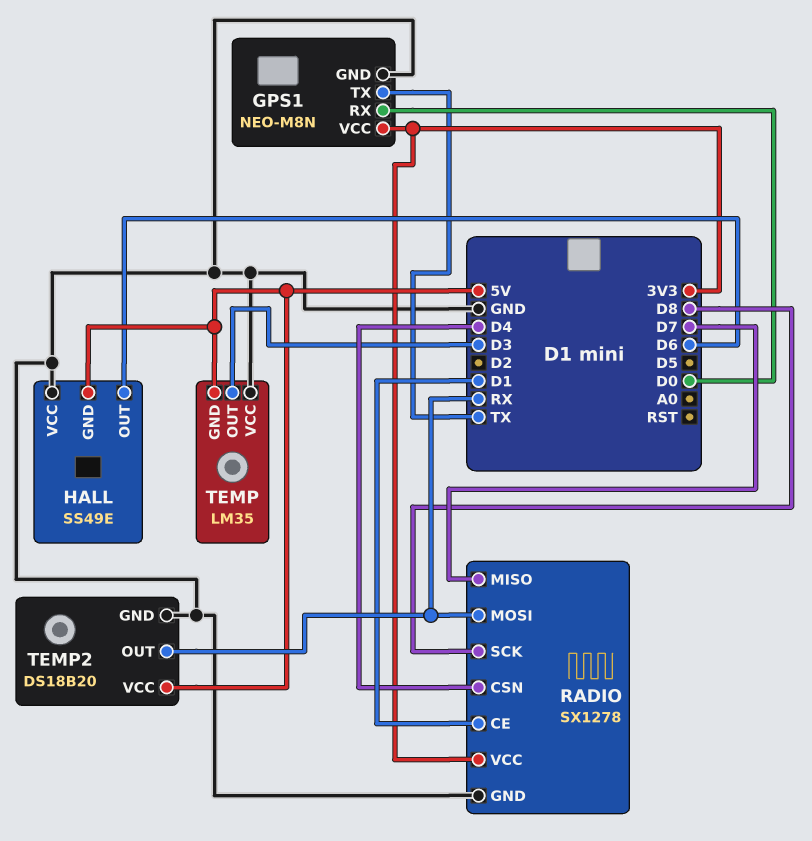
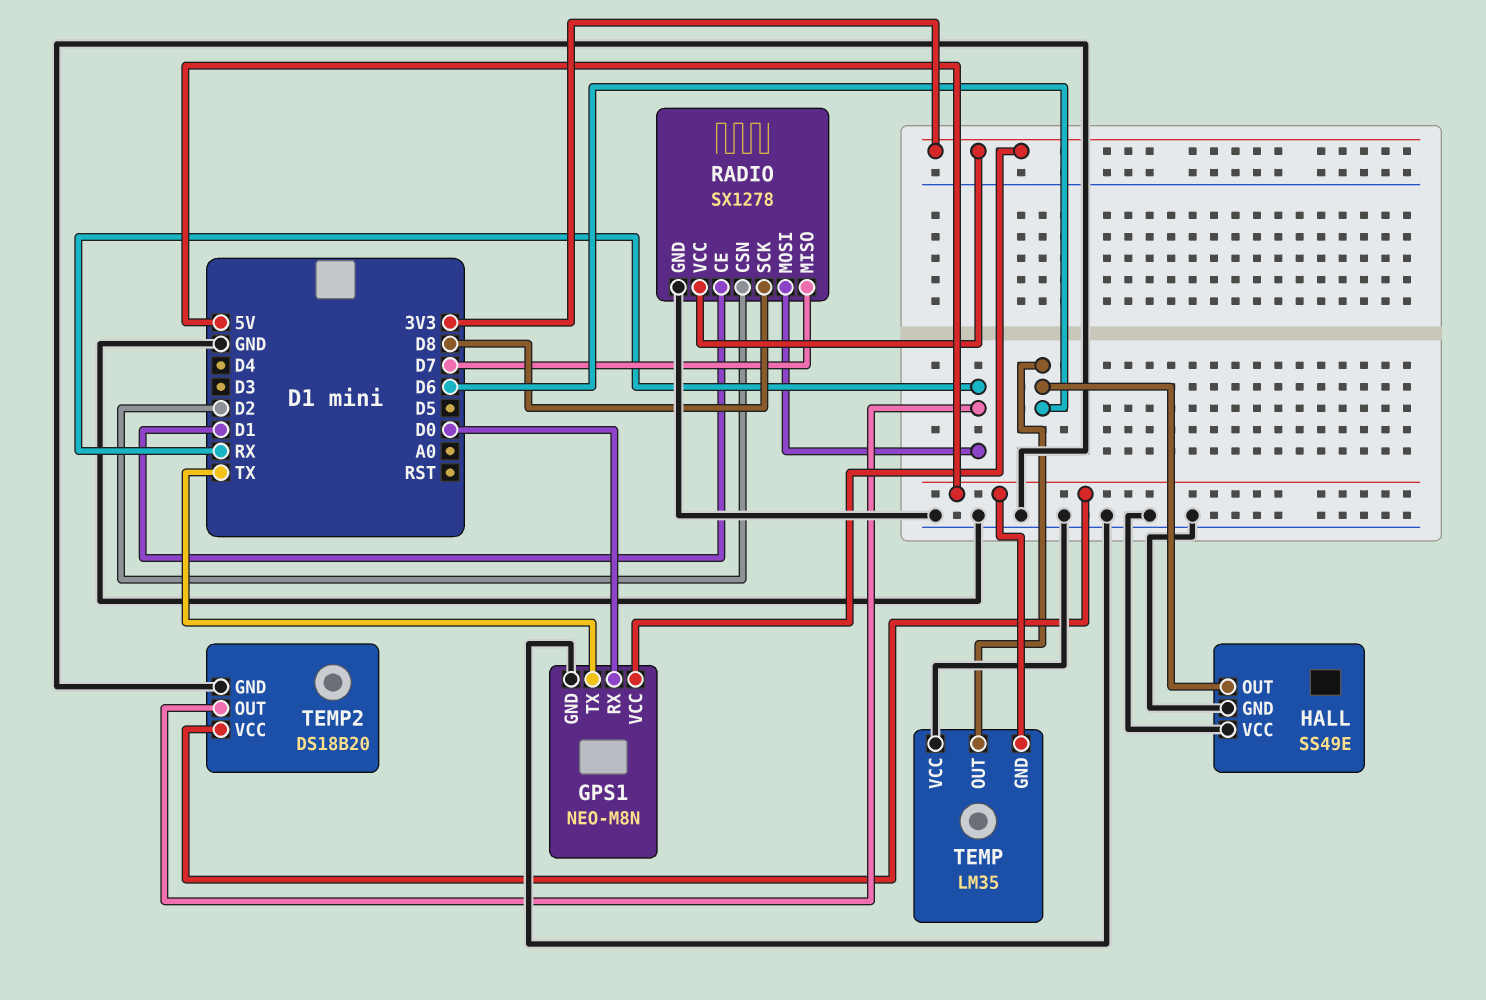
HALL pin GND: 5V -> GND
RADIO pin CSN: D4 -> D2
TEMP pin OUT: D3 -> D6

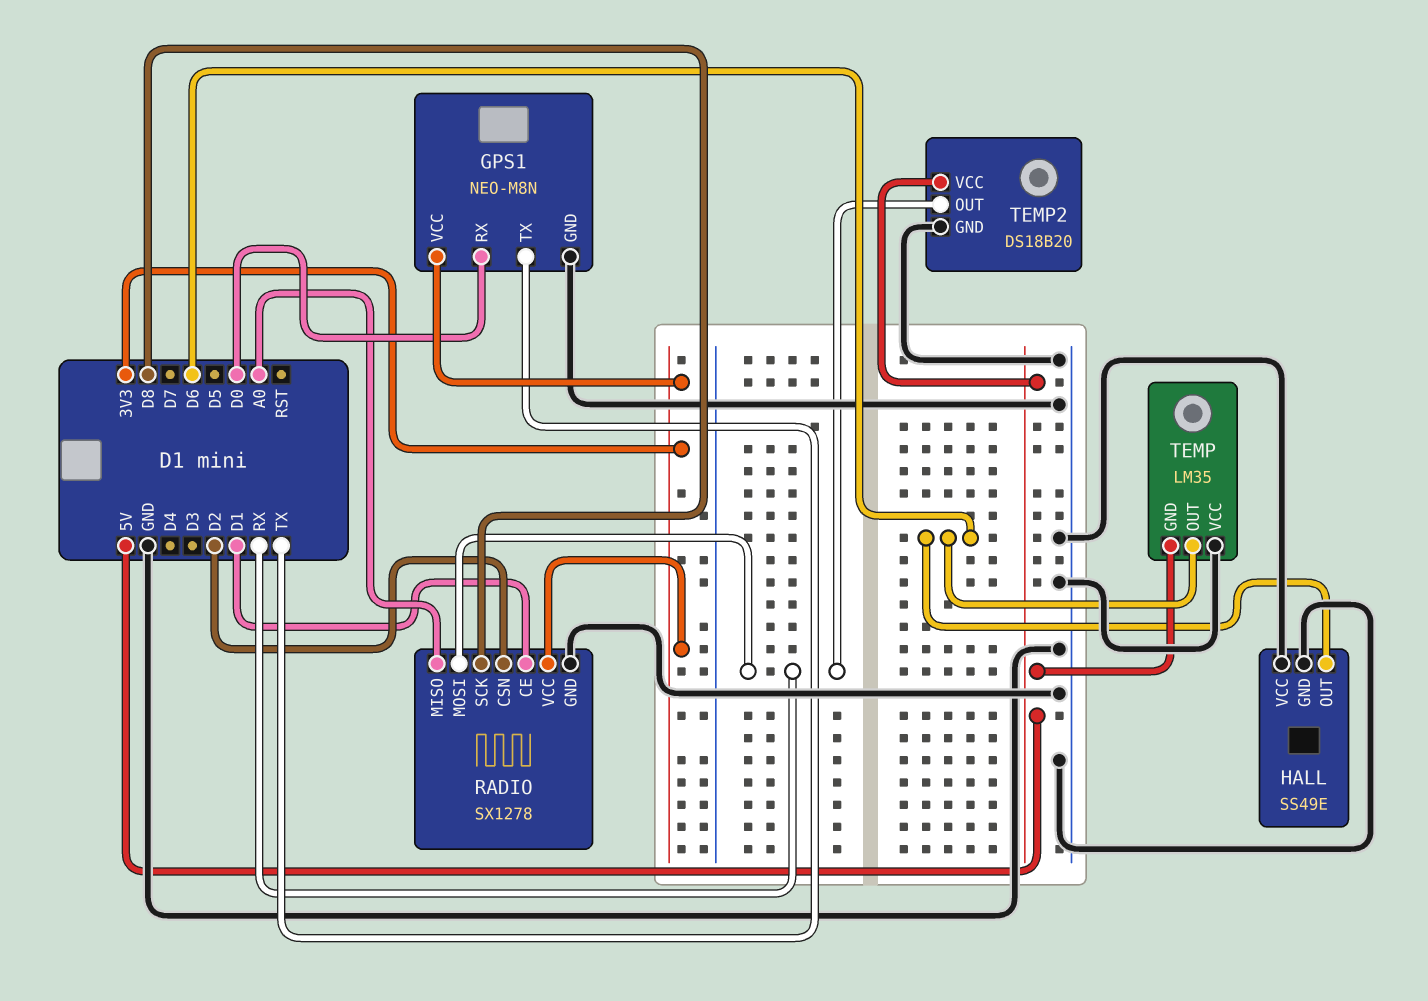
RADIO pin MISO: D7 -> A0

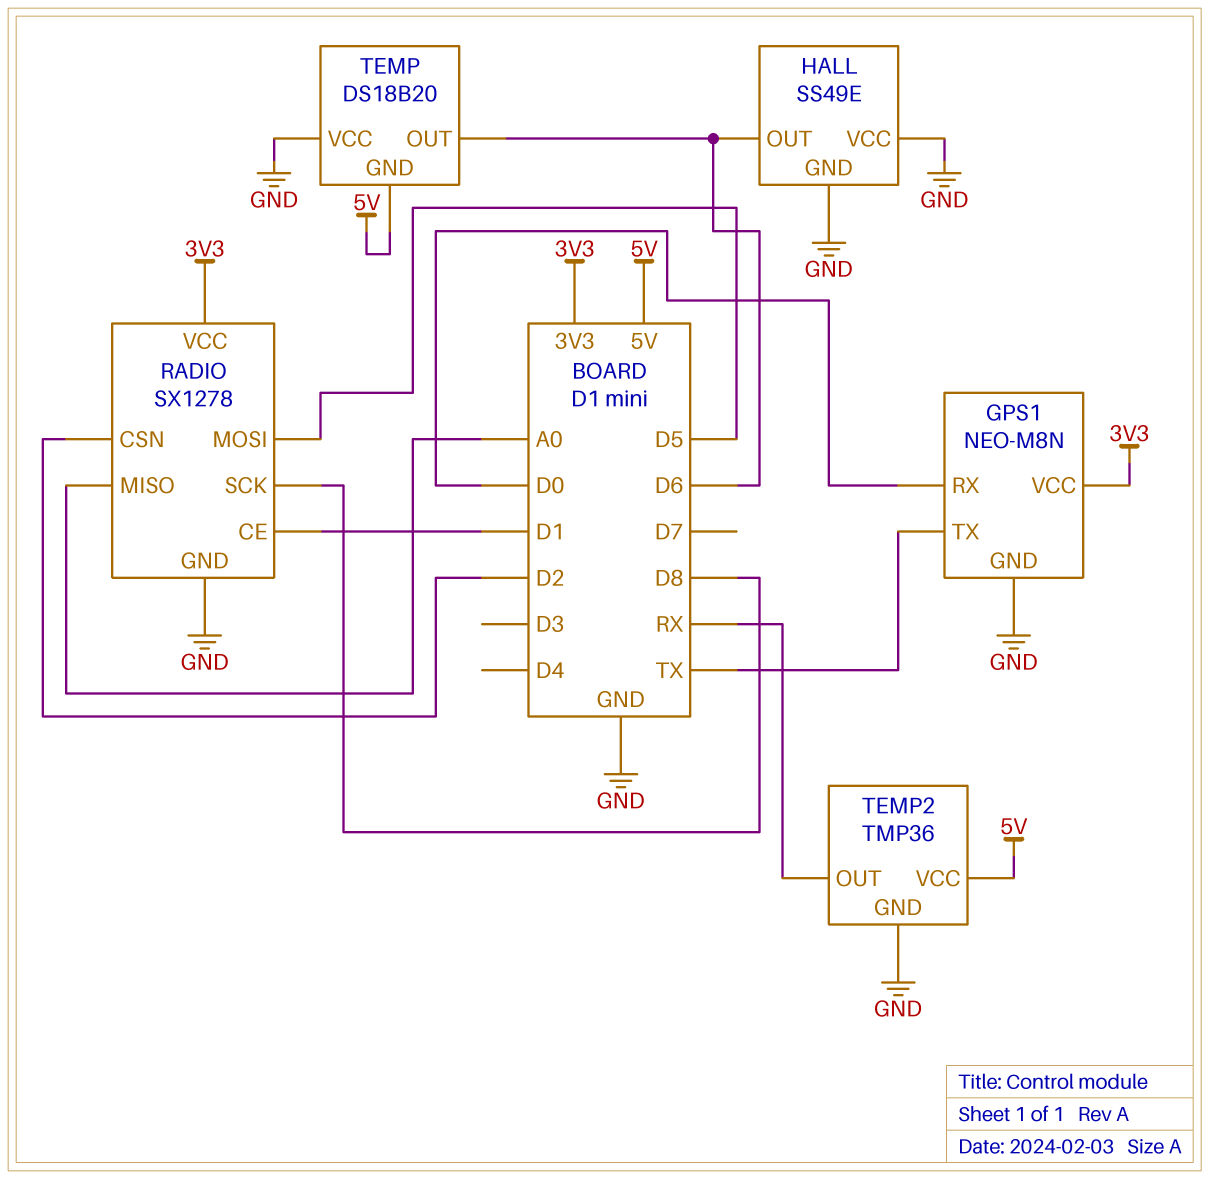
RADIO pin MOSI: RX -> D5
TEMP: LM35 -> DS18B20
TEMP2: DS18B20 -> TMP36

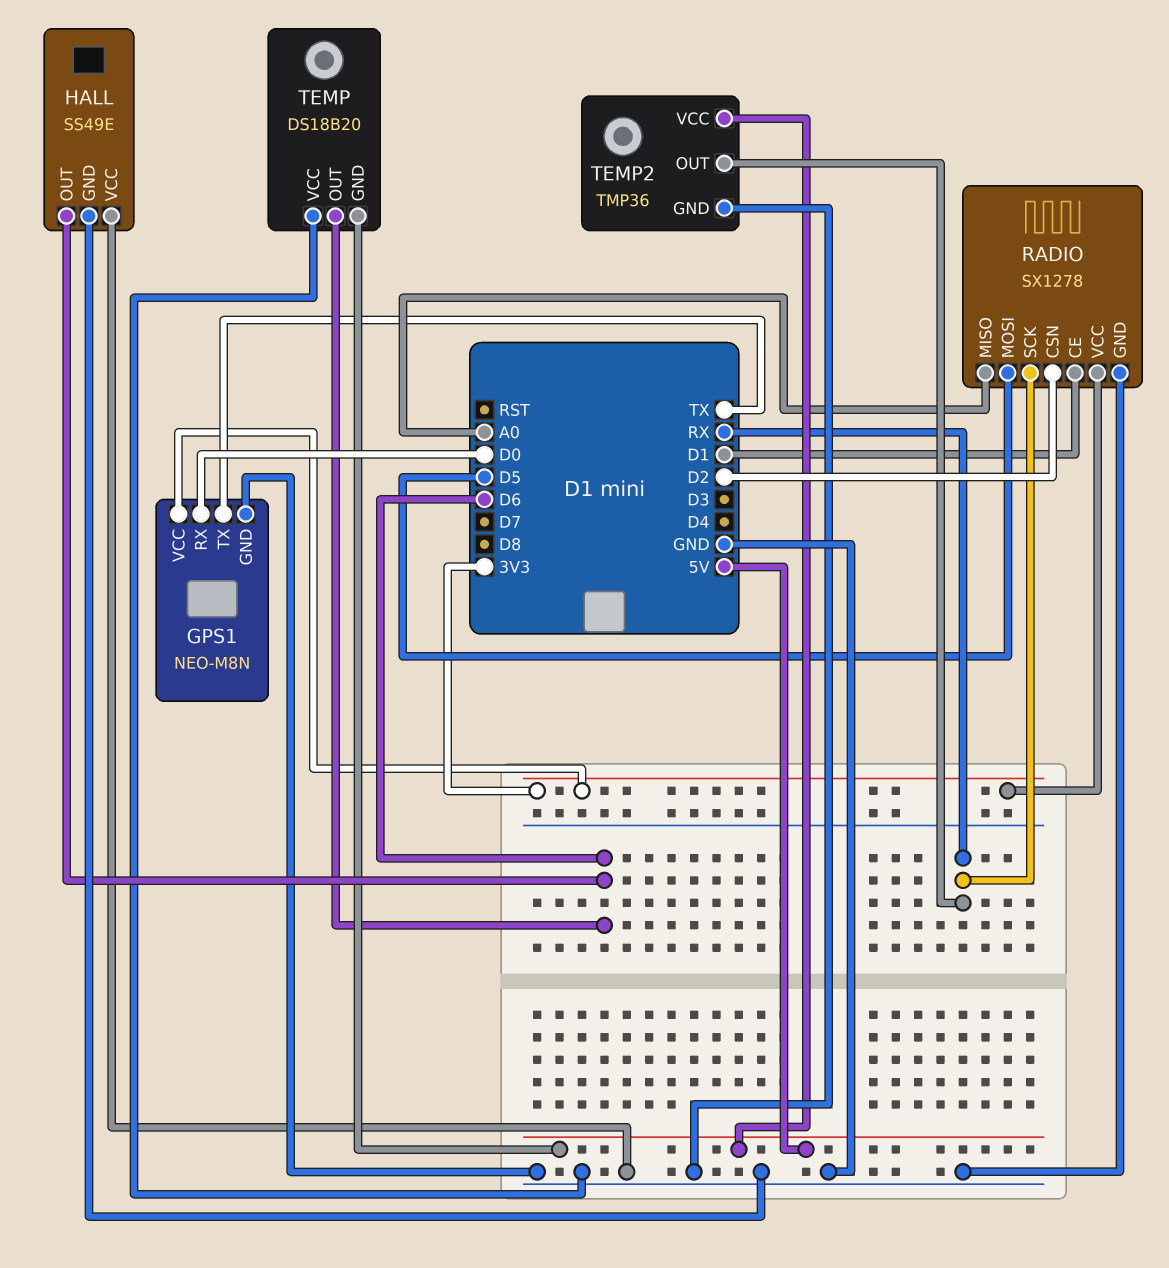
RADIO pin SCK: D8 -> RX

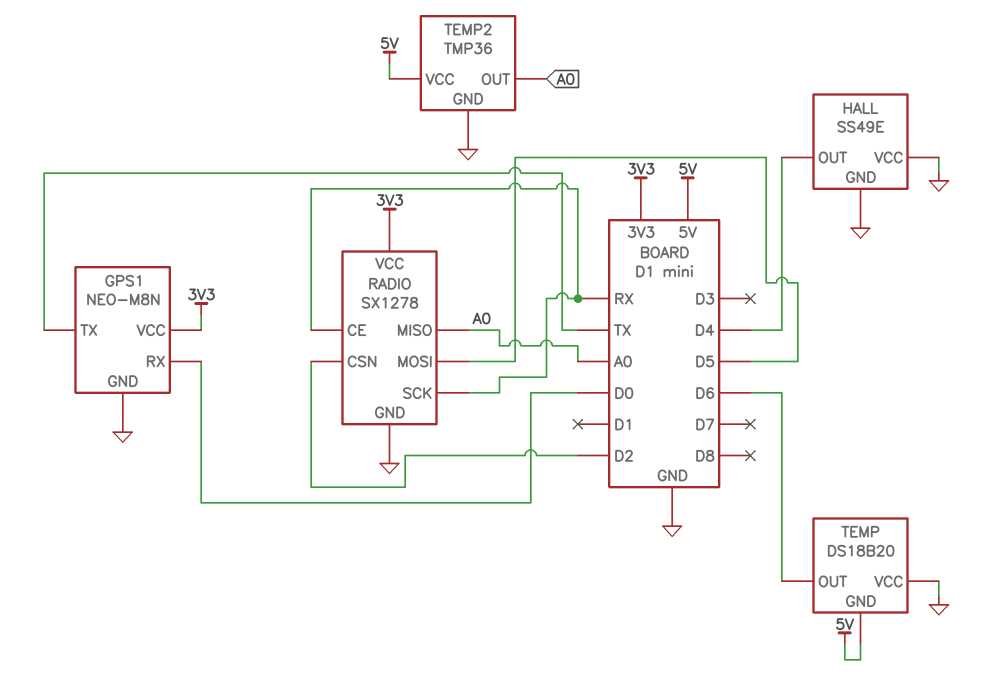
HALL pin OUT: D6 -> D4
RADIO pin CE: D1 -> RX
TEMP2 pin OUT: RX -> A0

